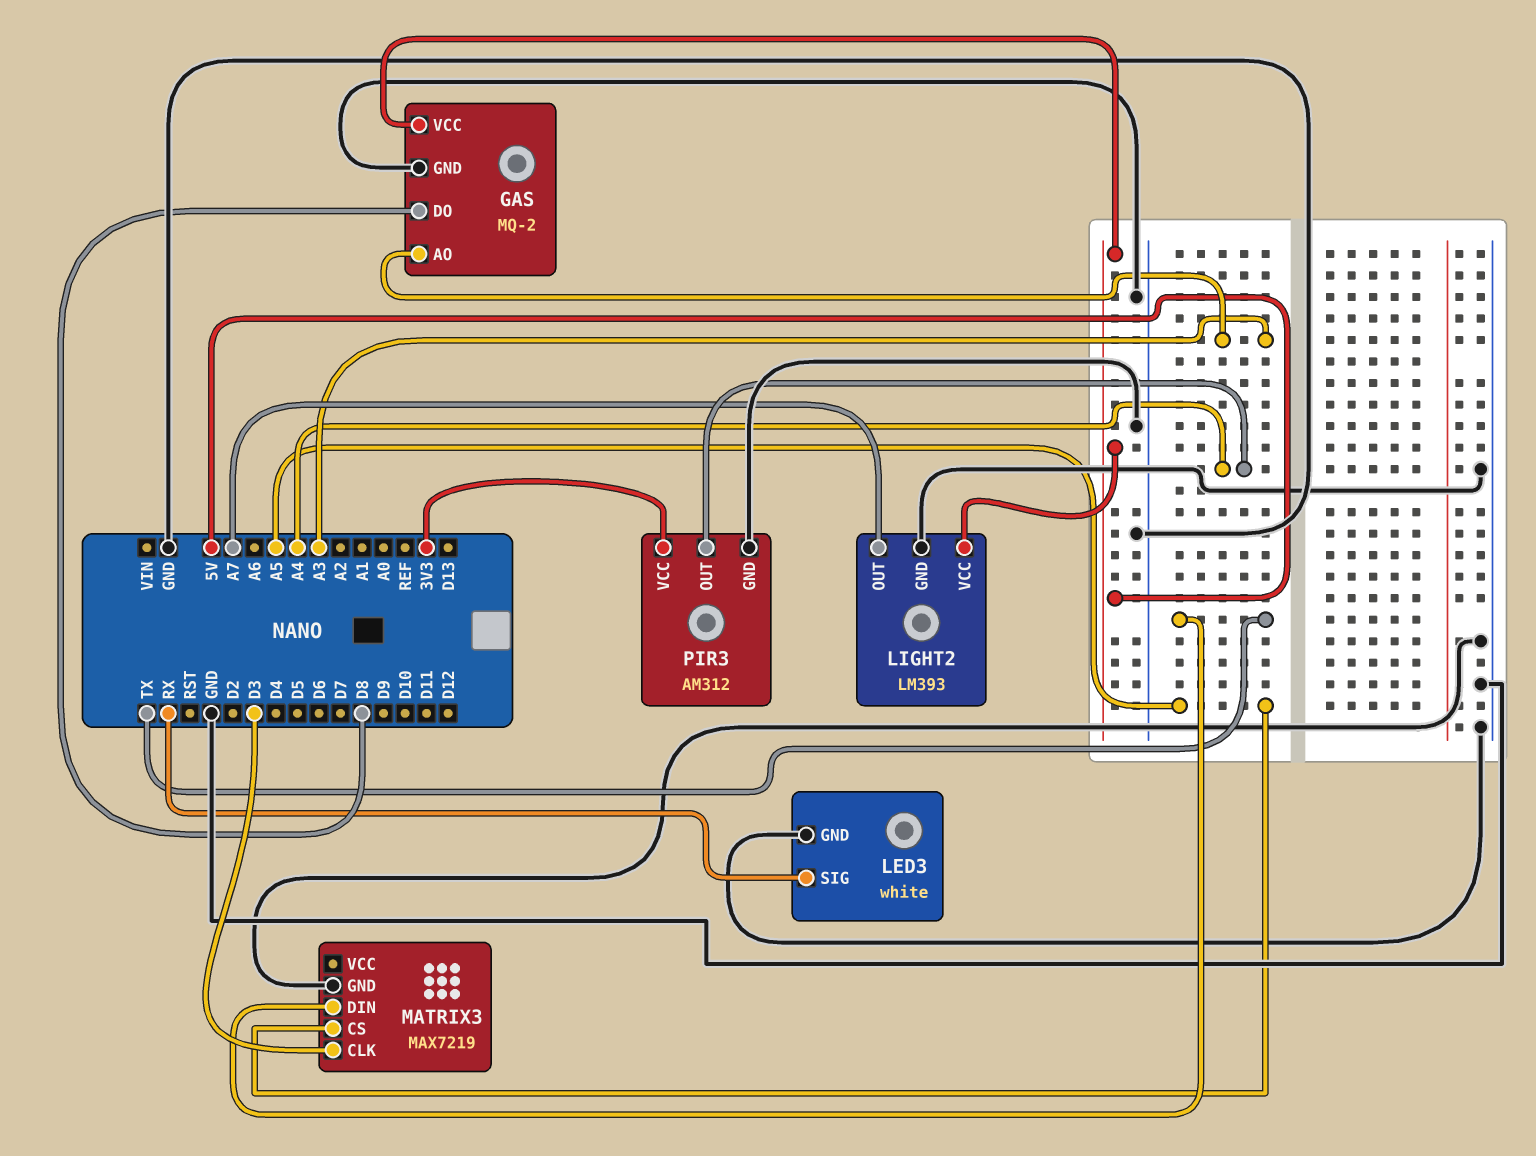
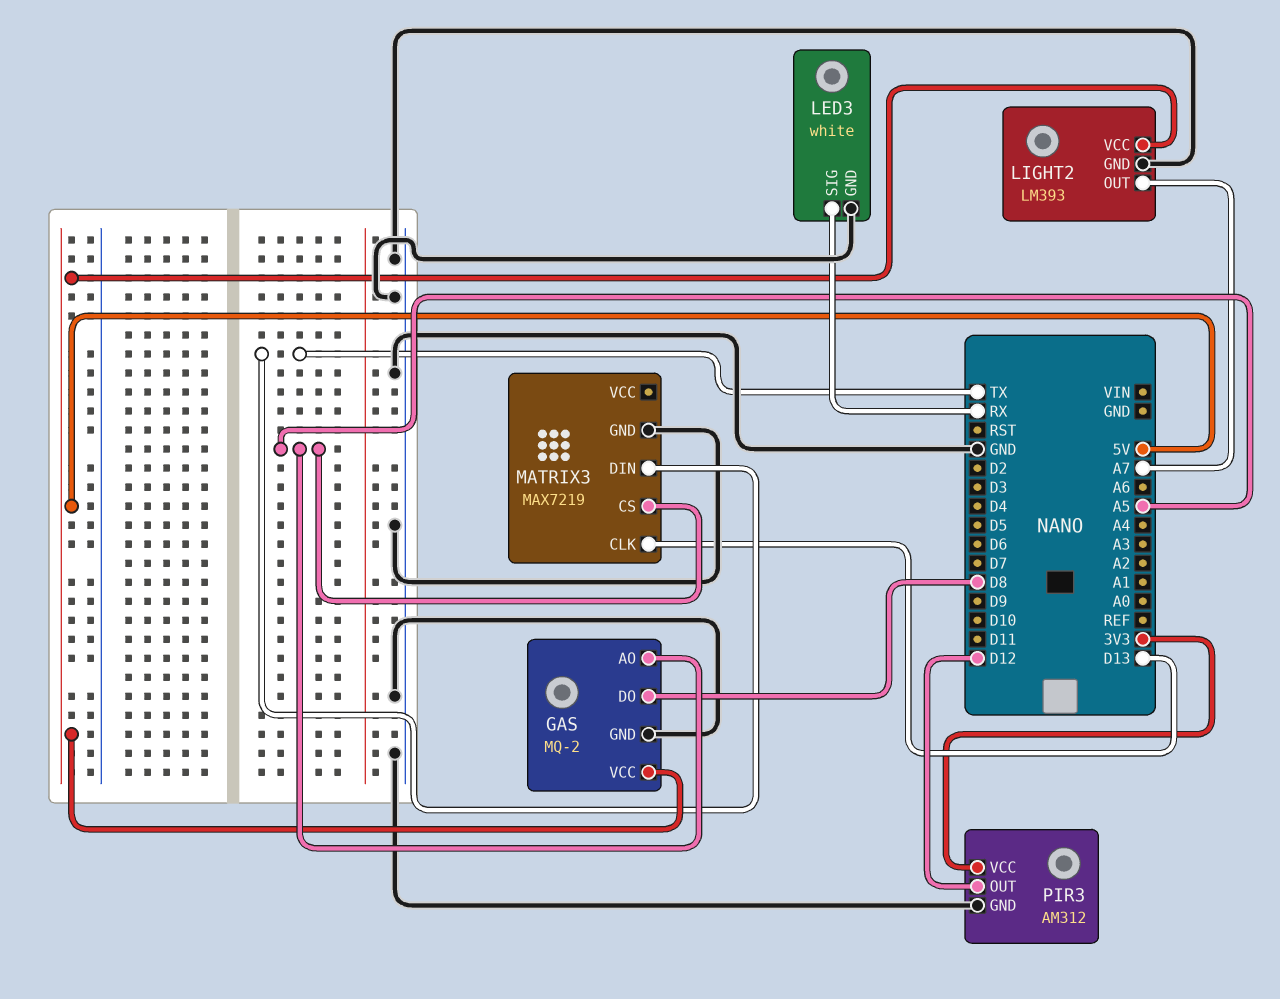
GAS pin AO: A3 -> A5
MATRIX3 pin CLK: D3 -> D13
PIR3 pin OUT: A4 -> D12

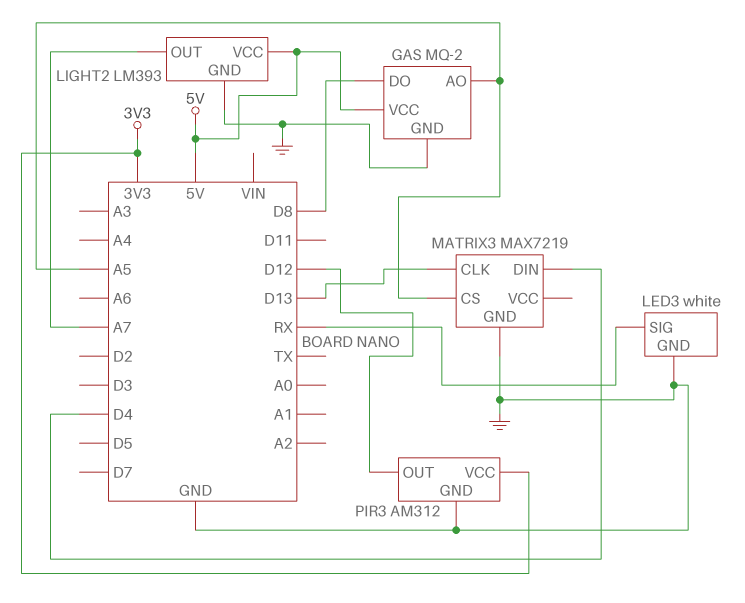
MATRIX3 pin DIN: TX -> D4

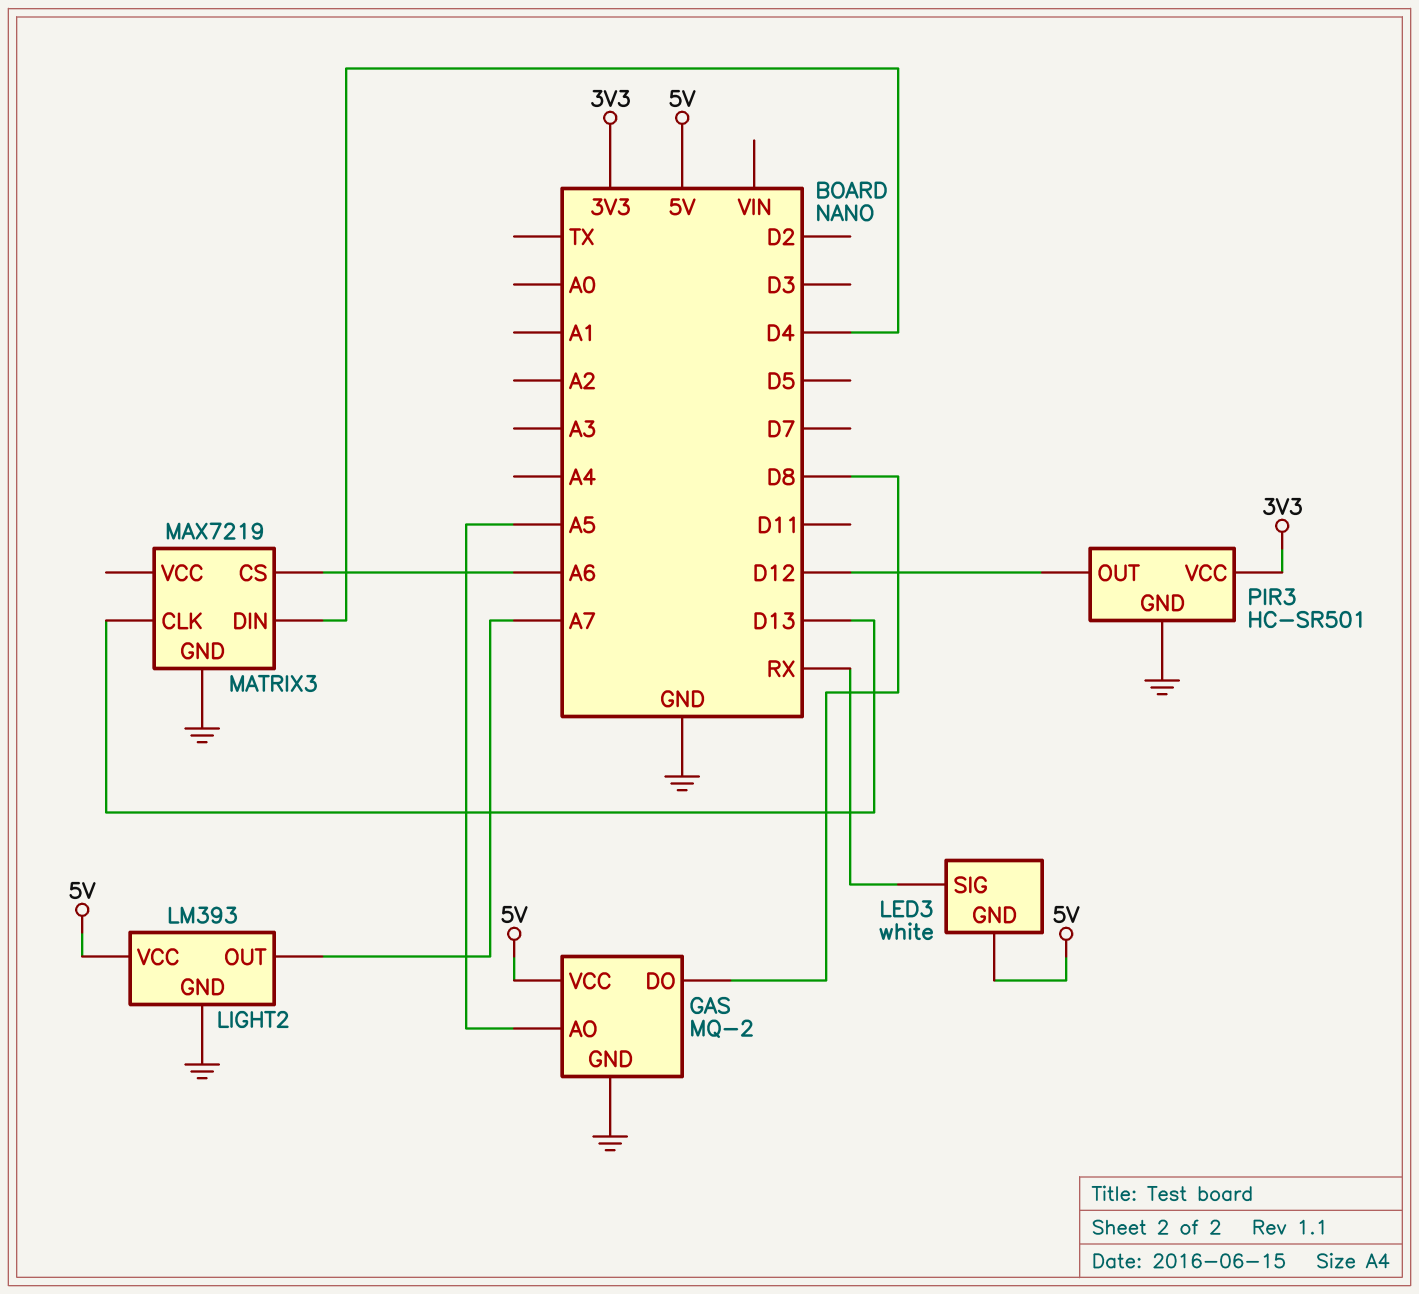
LED3 pin GND: GND -> 5V
MATRIX3 pin CS: A5 -> A6
PIR3: AM312 -> HC-SR501

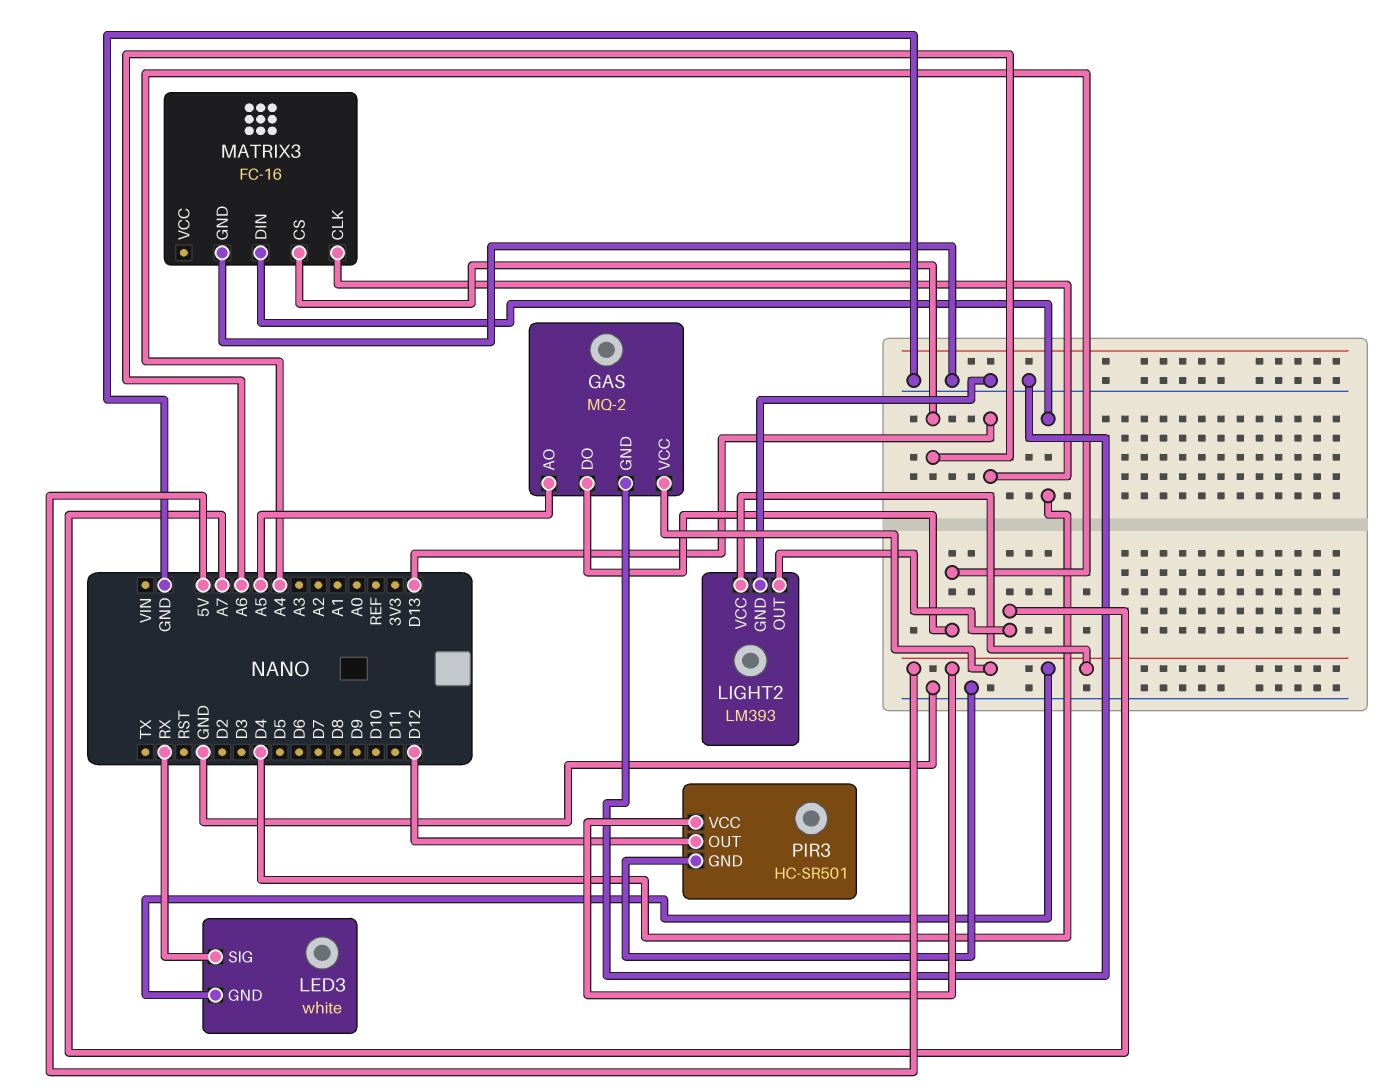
GAS pin DO: D8 -> A4
MATRIX3: MAX7219 -> FC-16
PIR3 pin VCC: 3V3 -> 5V

